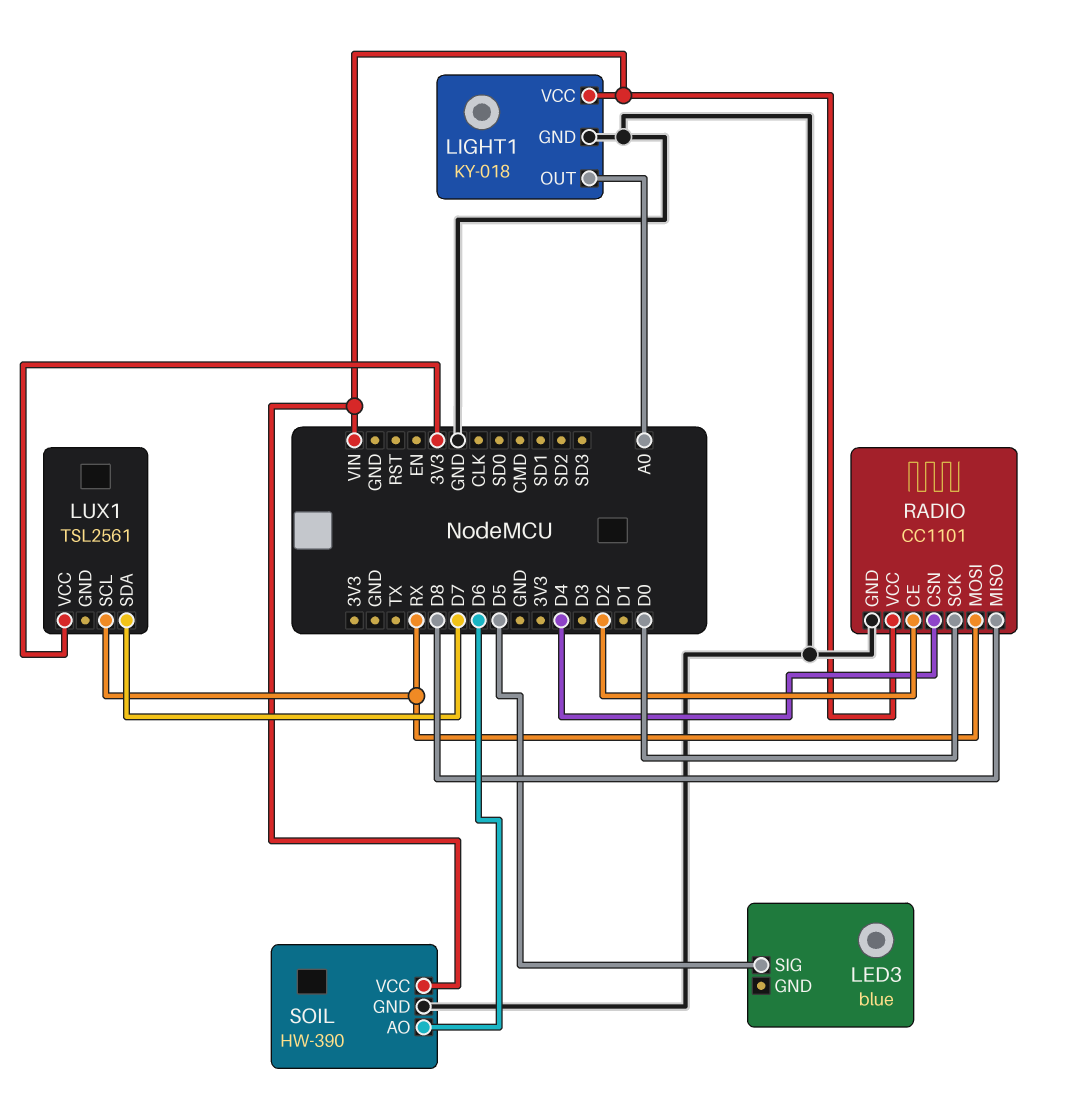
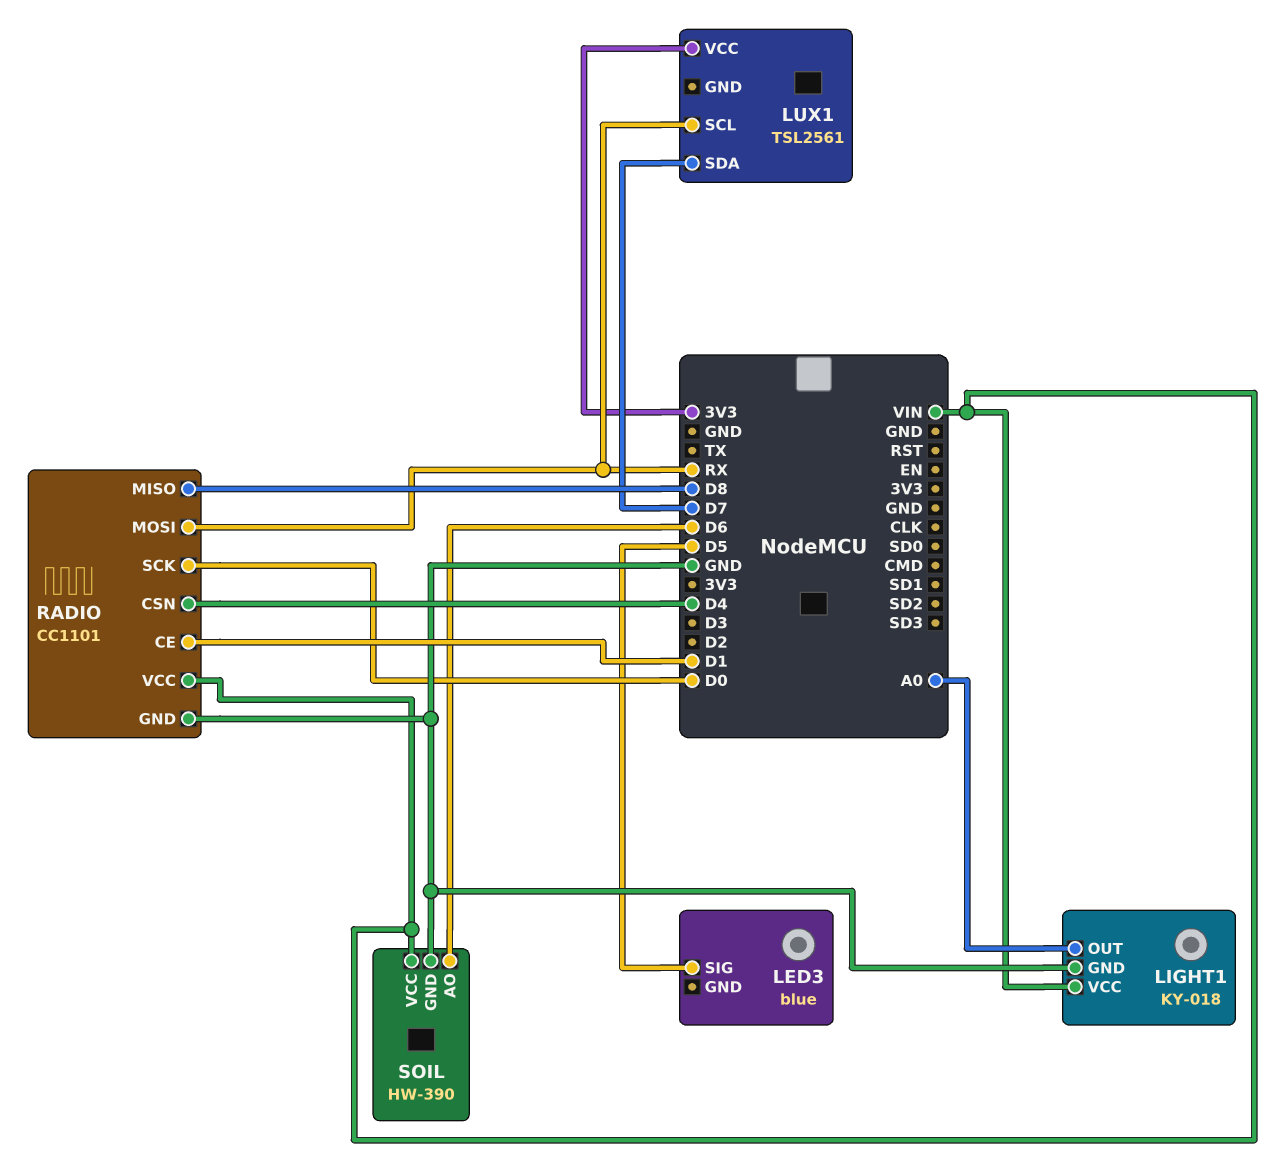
RADIO pin CE: D2 -> D1

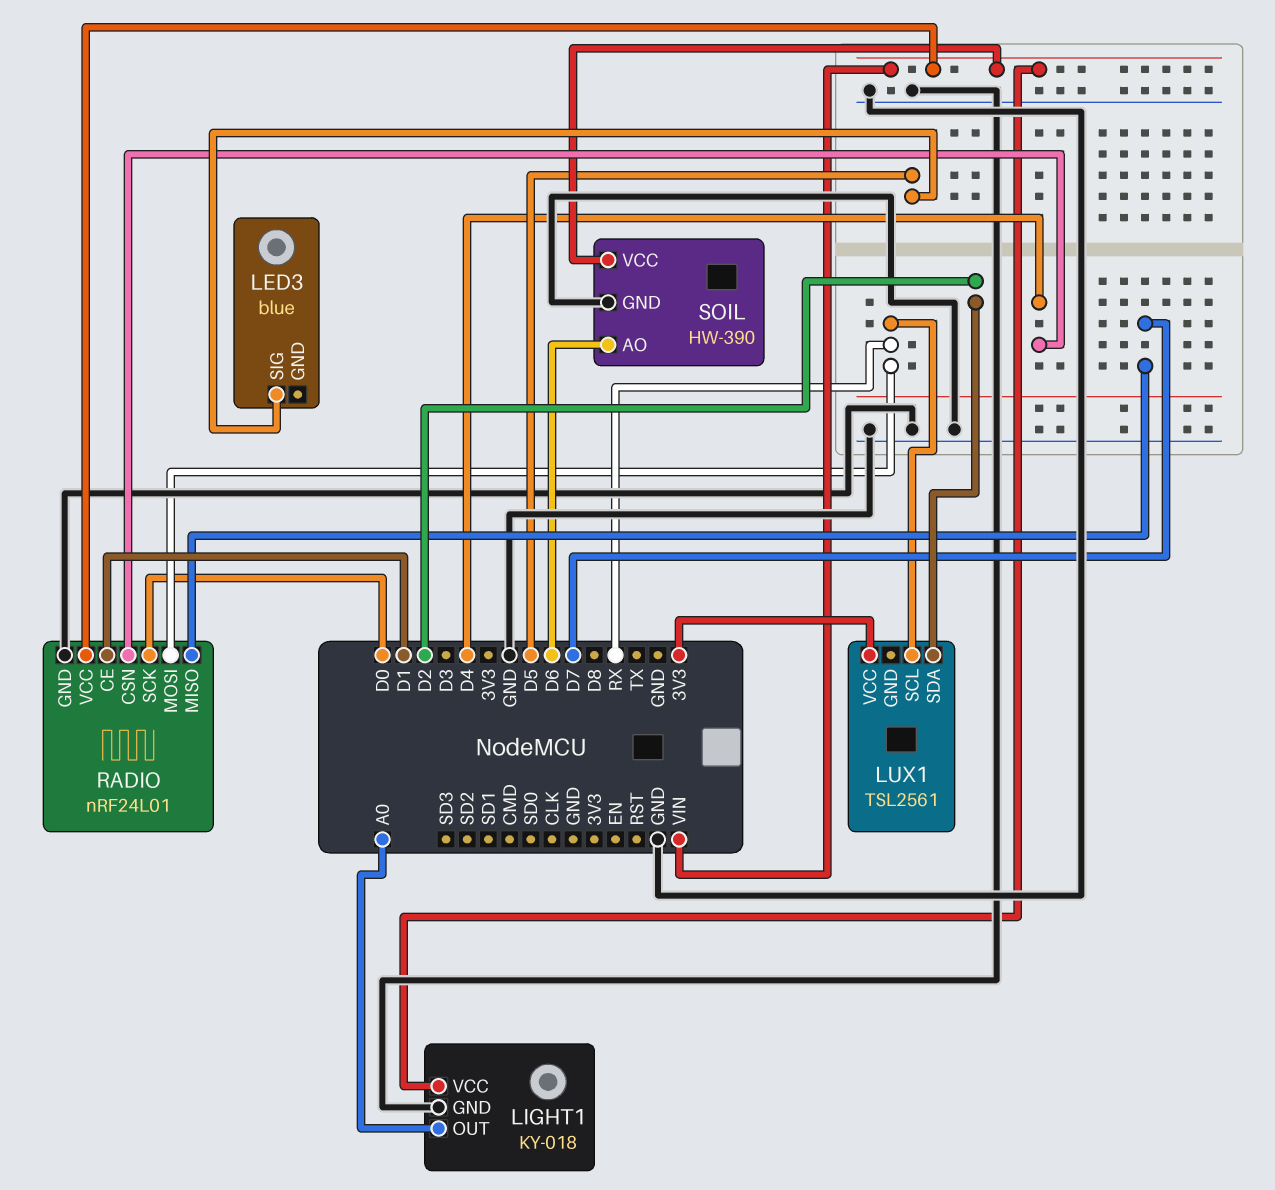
LUX1 pin SDA: D7 -> D2
RADIO: CC1101 -> nRF24L01
RADIO pin MISO: D8 -> D7

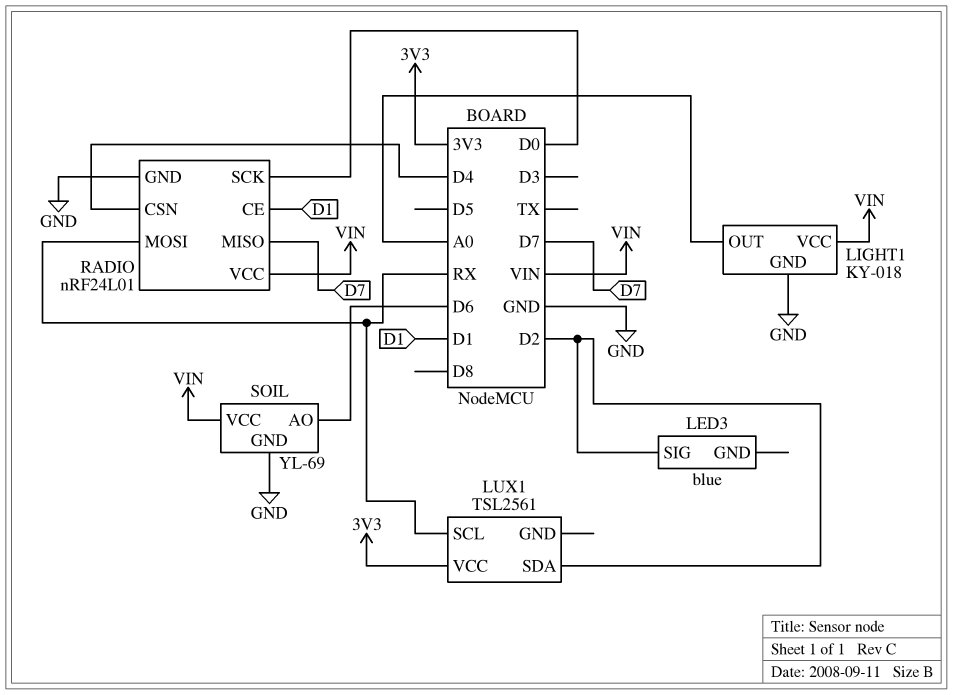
LED3 pin SIG: D5 -> D2
SOIL: HW-390 -> YL-69

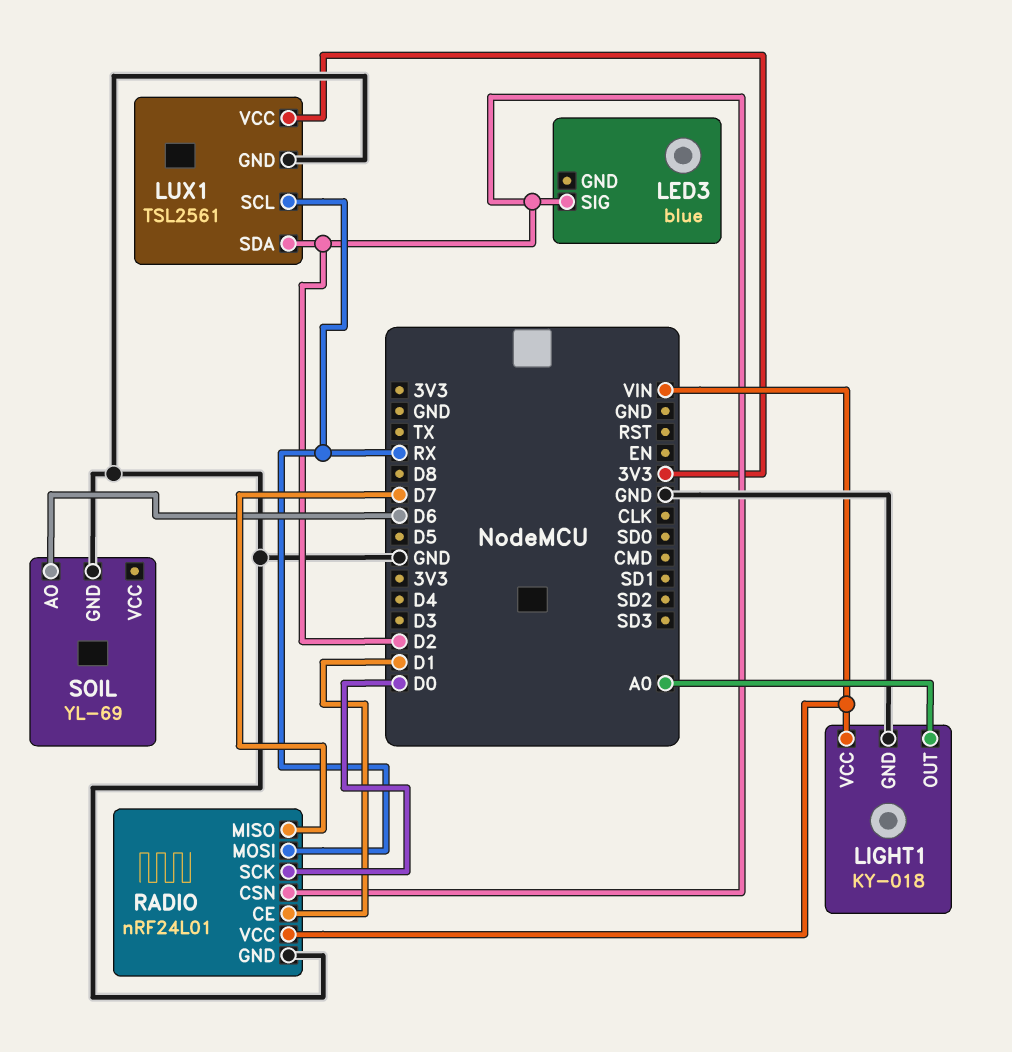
LUX1 pin GND: none -> GND
RADIO pin CSN: D4 -> D2
SOIL pin VCC: VIN -> none

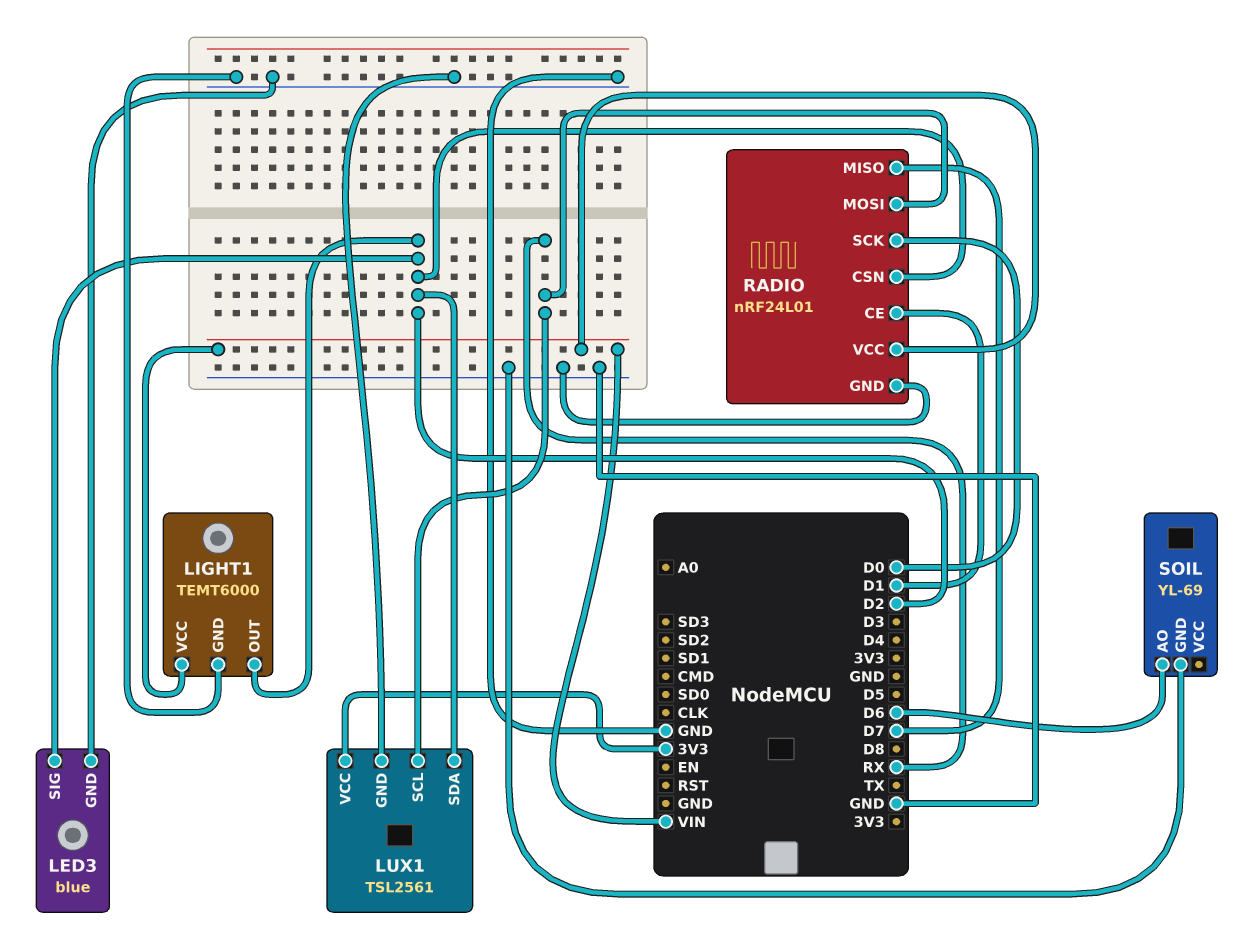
LED3 pin GND: none -> GND
LIGHT1: KY-018 -> TEMT6000
LIGHT1 pin OUT: A0 -> D2

